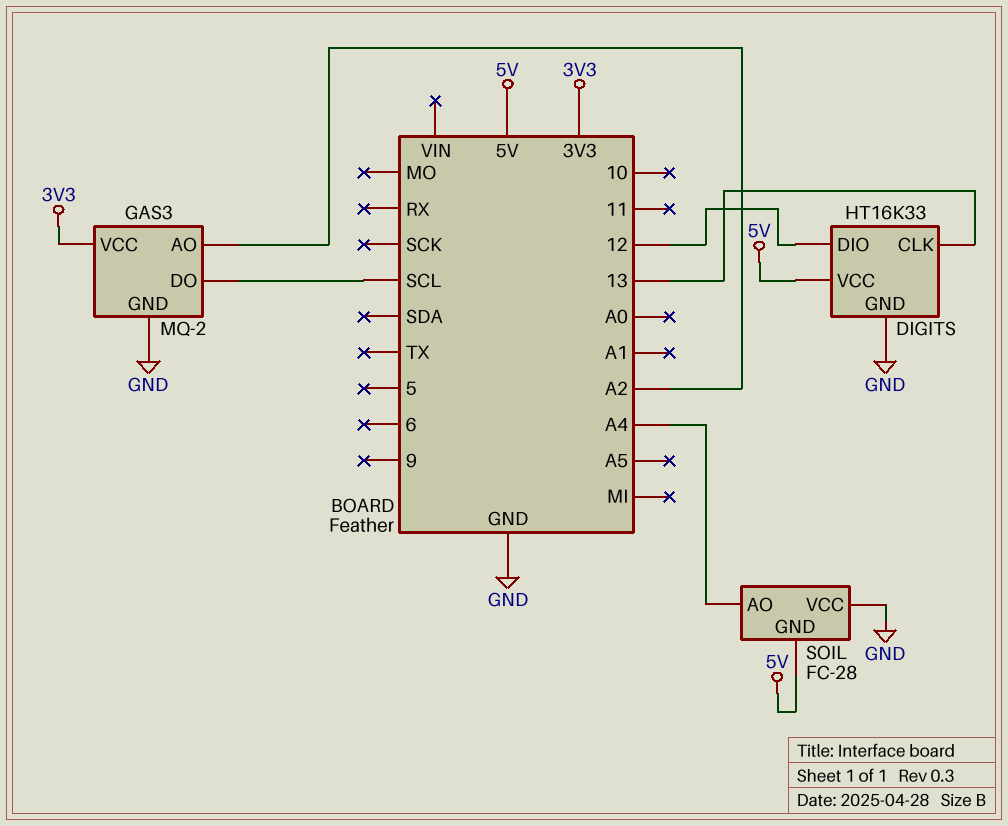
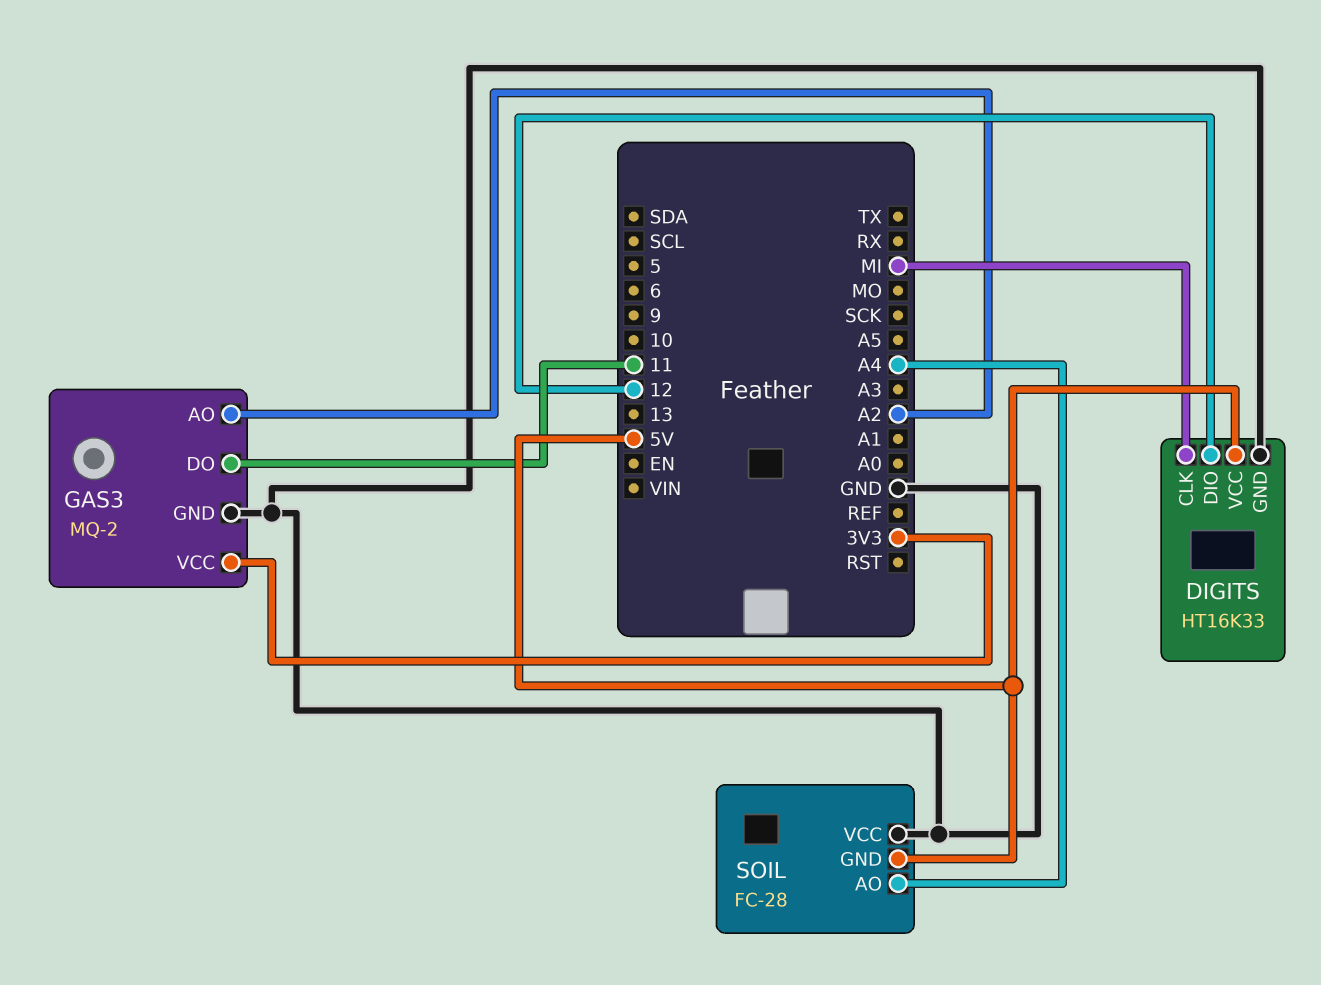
DIGITS pin CLK: 13 -> MI
GAS3 pin DO: SCL -> 11

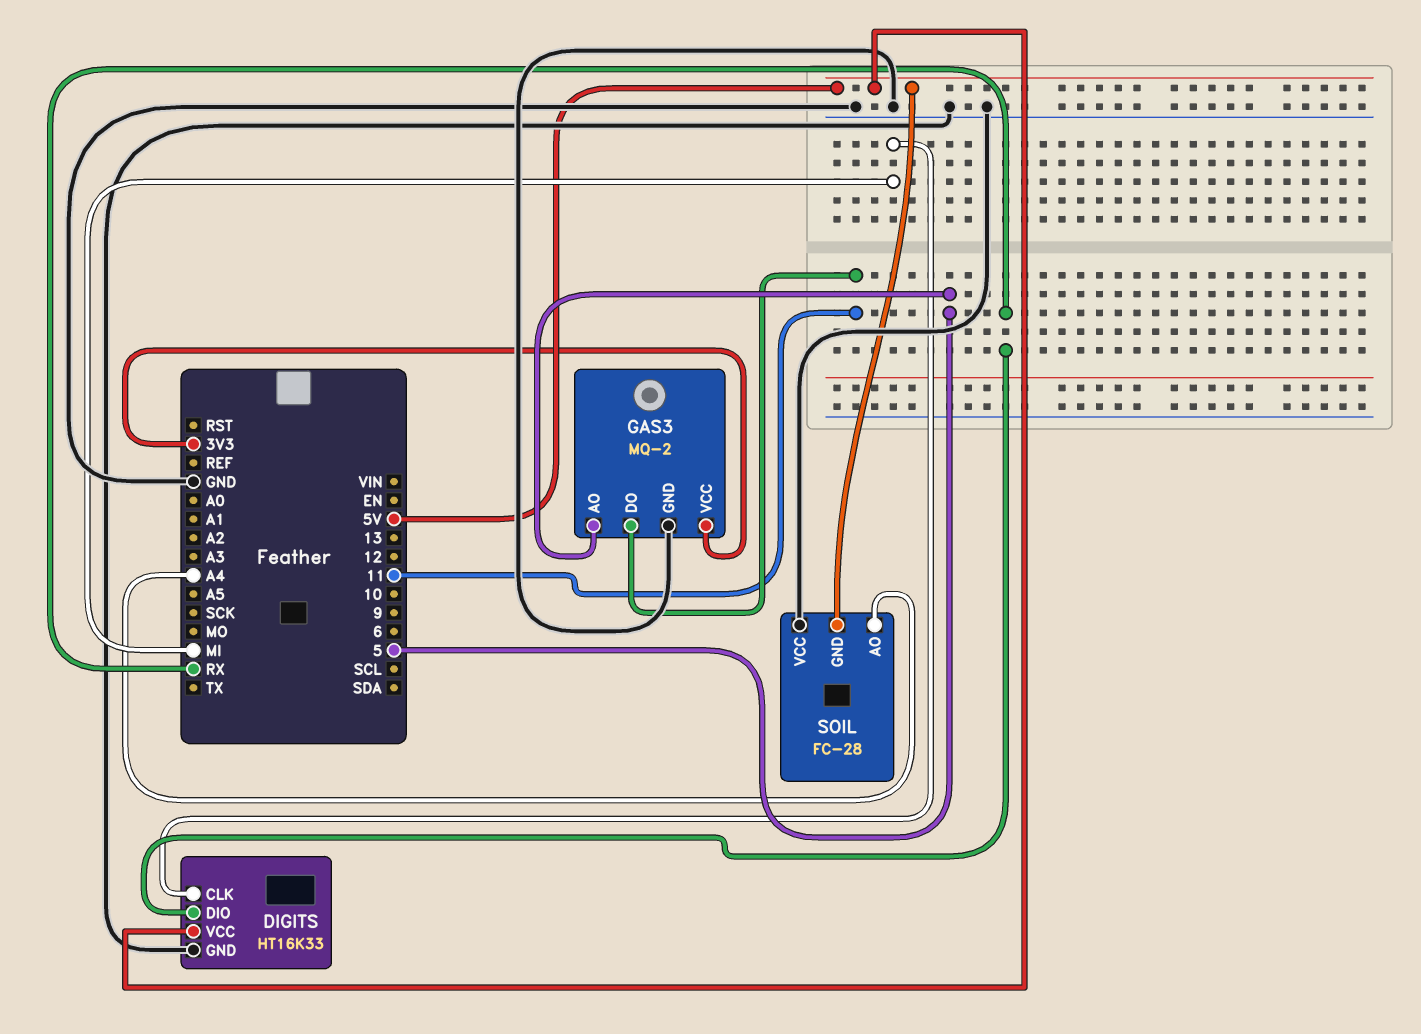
DIGITS pin DIO: 12 -> RX
GAS3 pin AO: A2 -> 5

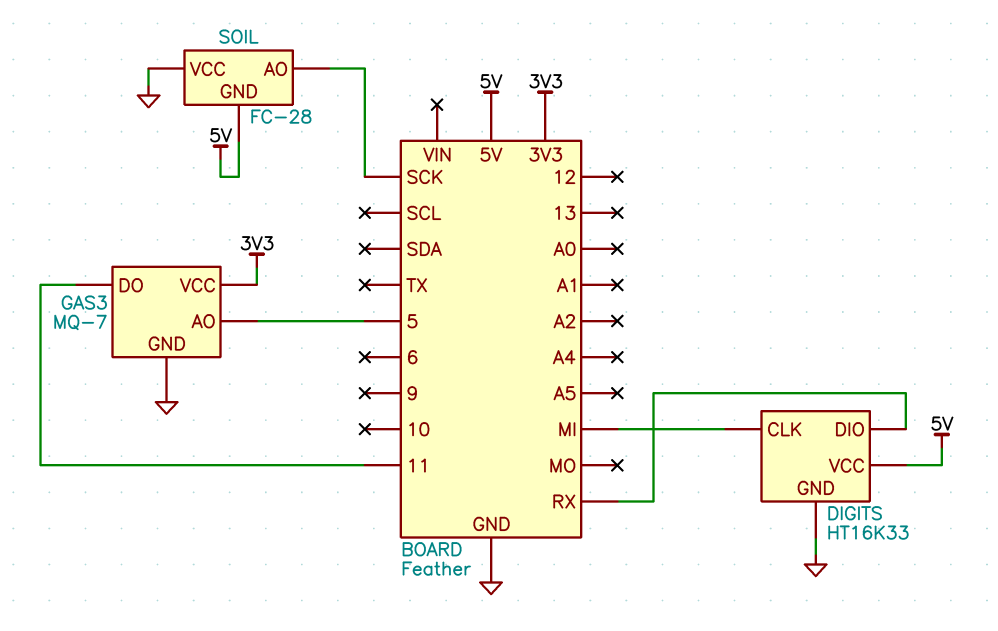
GAS3: MQ-2 -> MQ-7
SOIL pin AO: A4 -> SCK

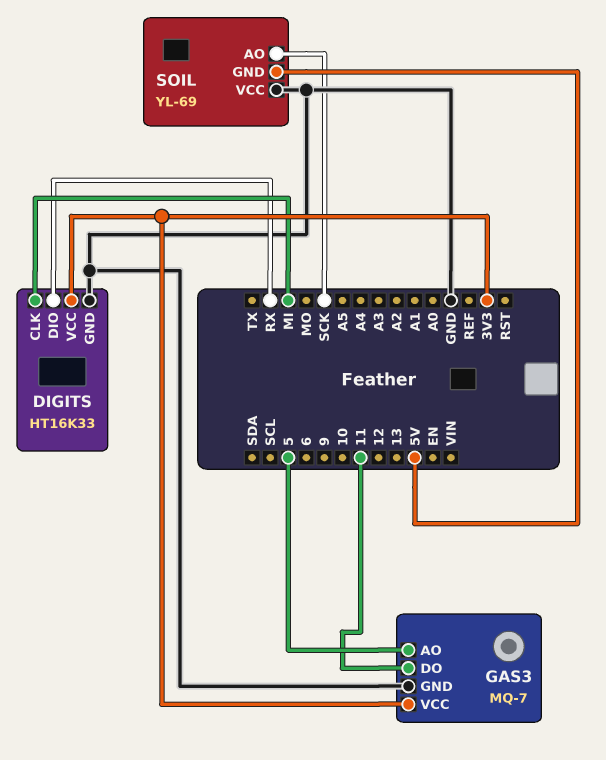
DIGITS pin VCC: 5V -> 3V3
SOIL: FC-28 -> YL-69

